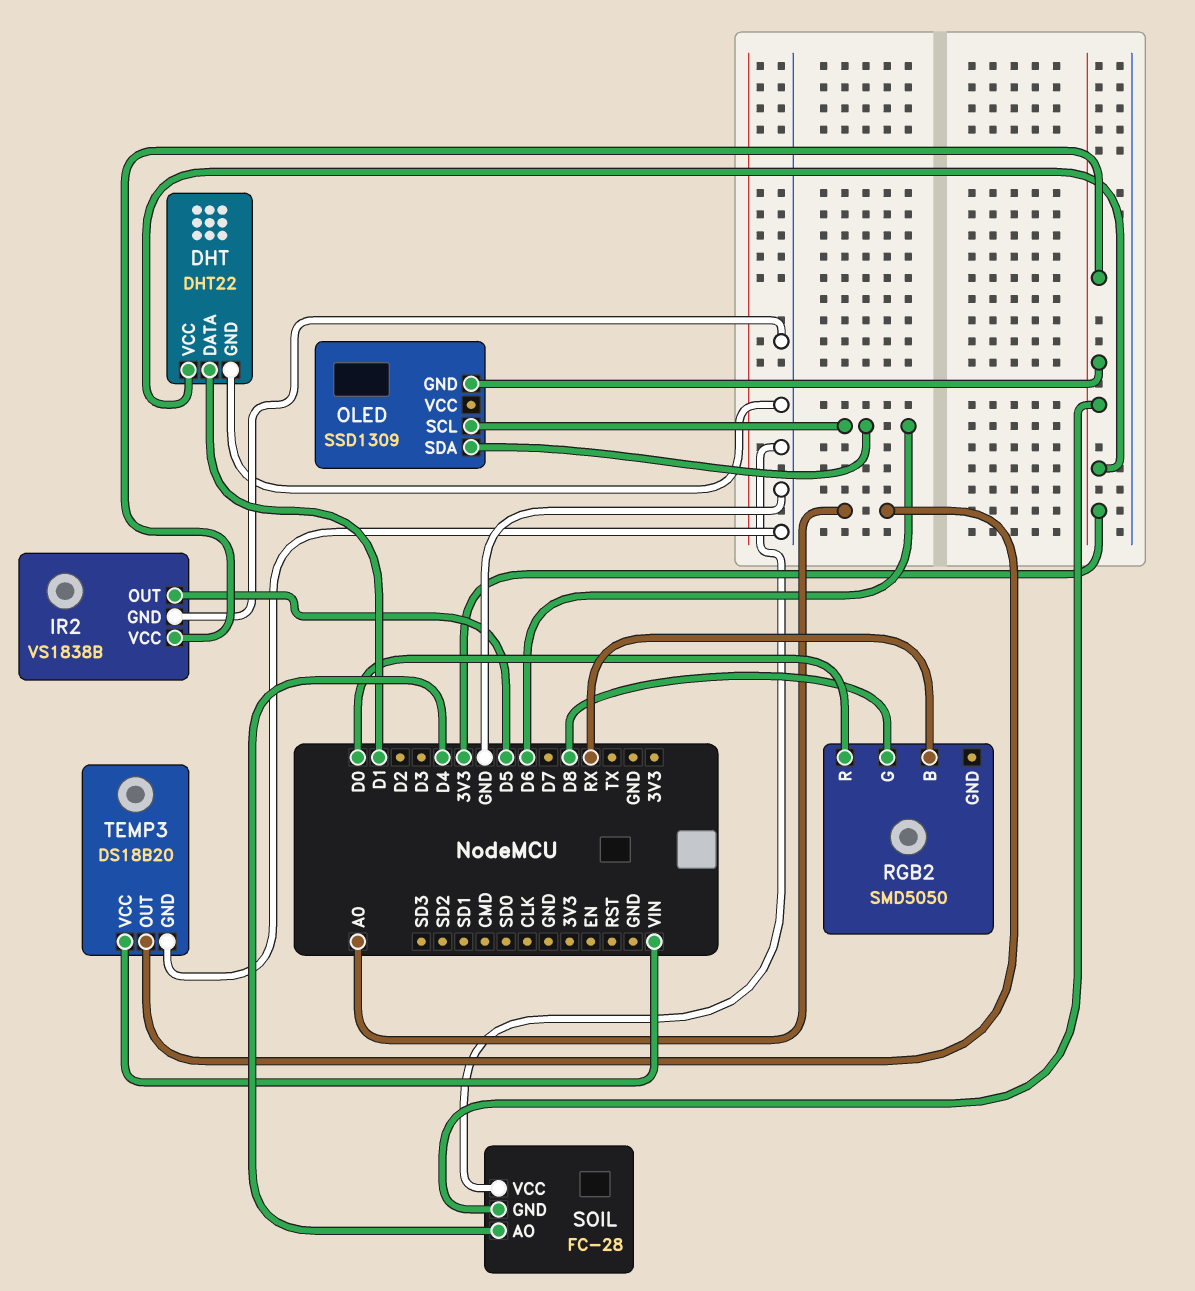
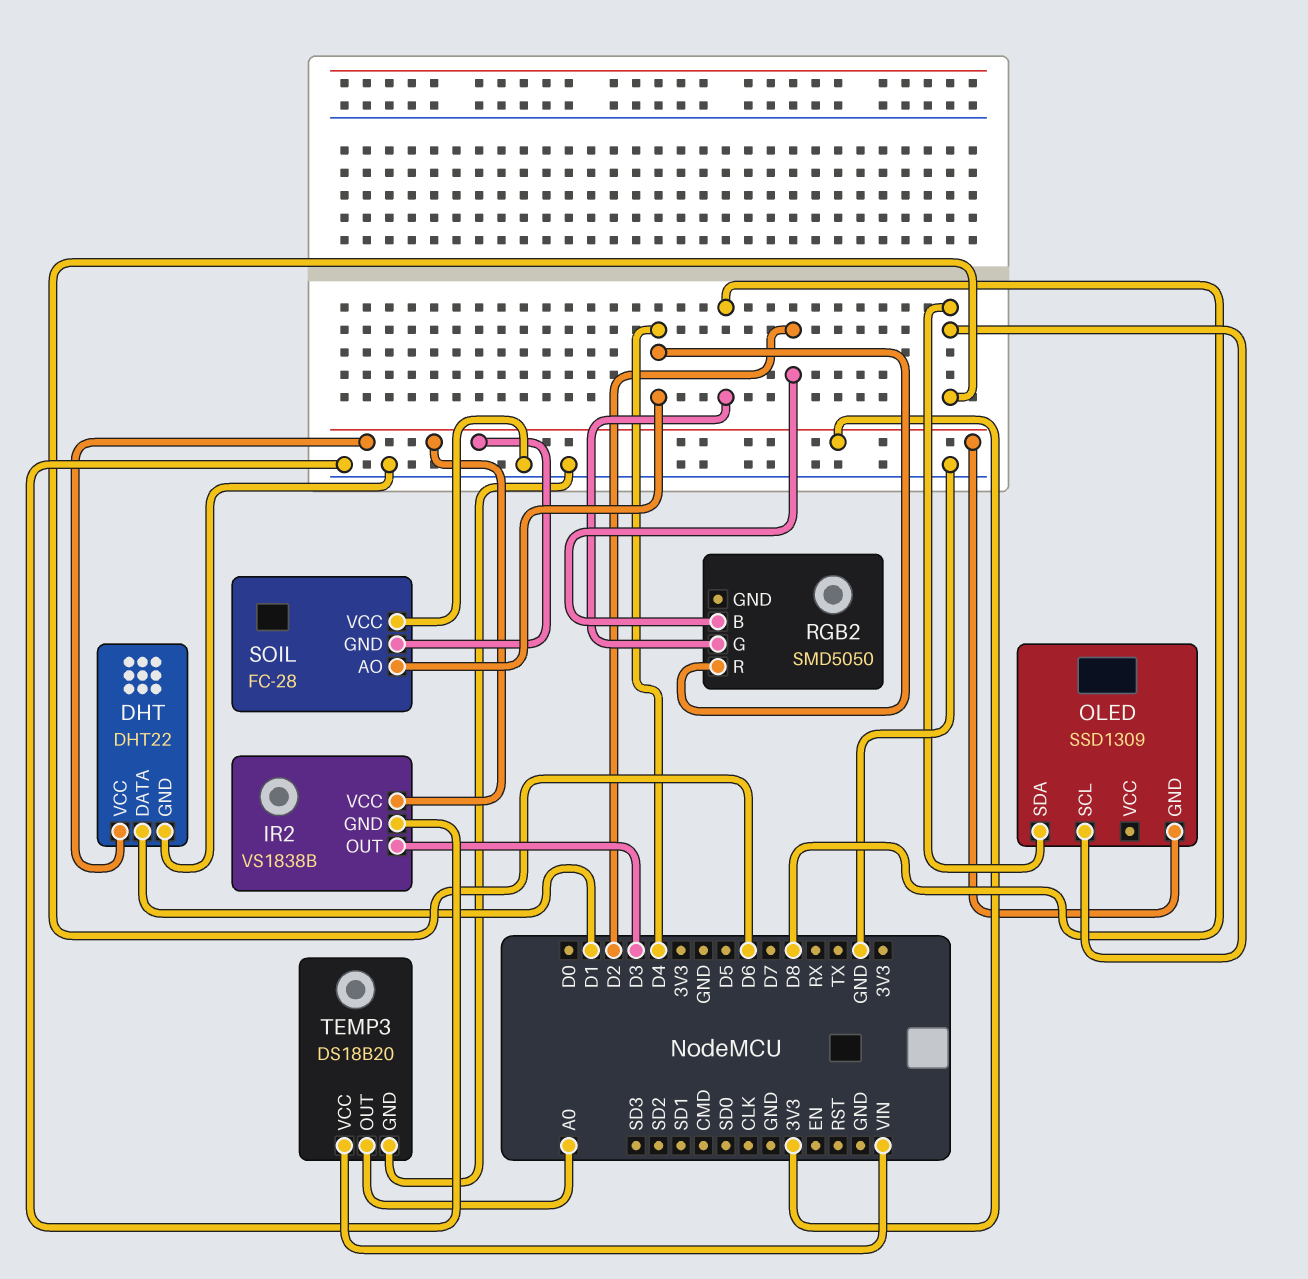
IR2 pin OUT: D5 -> D3
RGB2 pin B: RX -> D2
RGB2 pin R: D0 -> D4

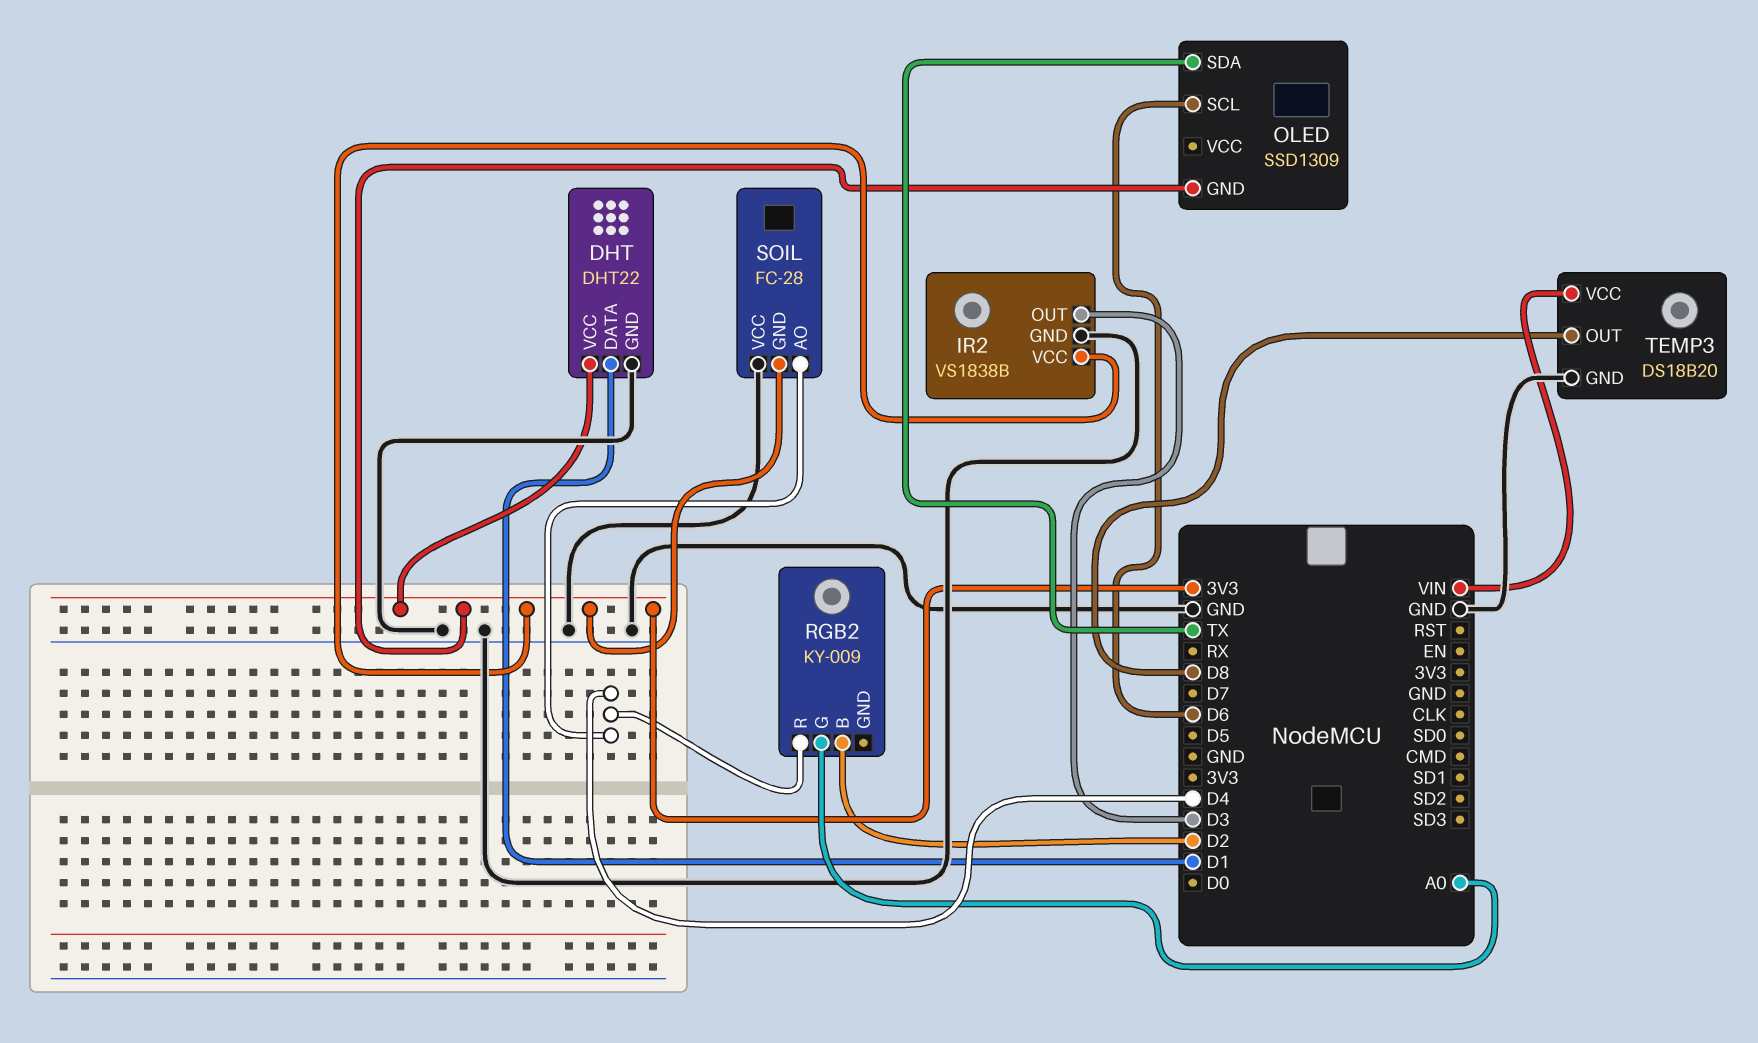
OLED pin SDA: D6 -> TX
RGB2: SMD5050 -> KY-009
RGB2 pin G: D8 -> A0
TEMP3 pin OUT: A0 -> D8

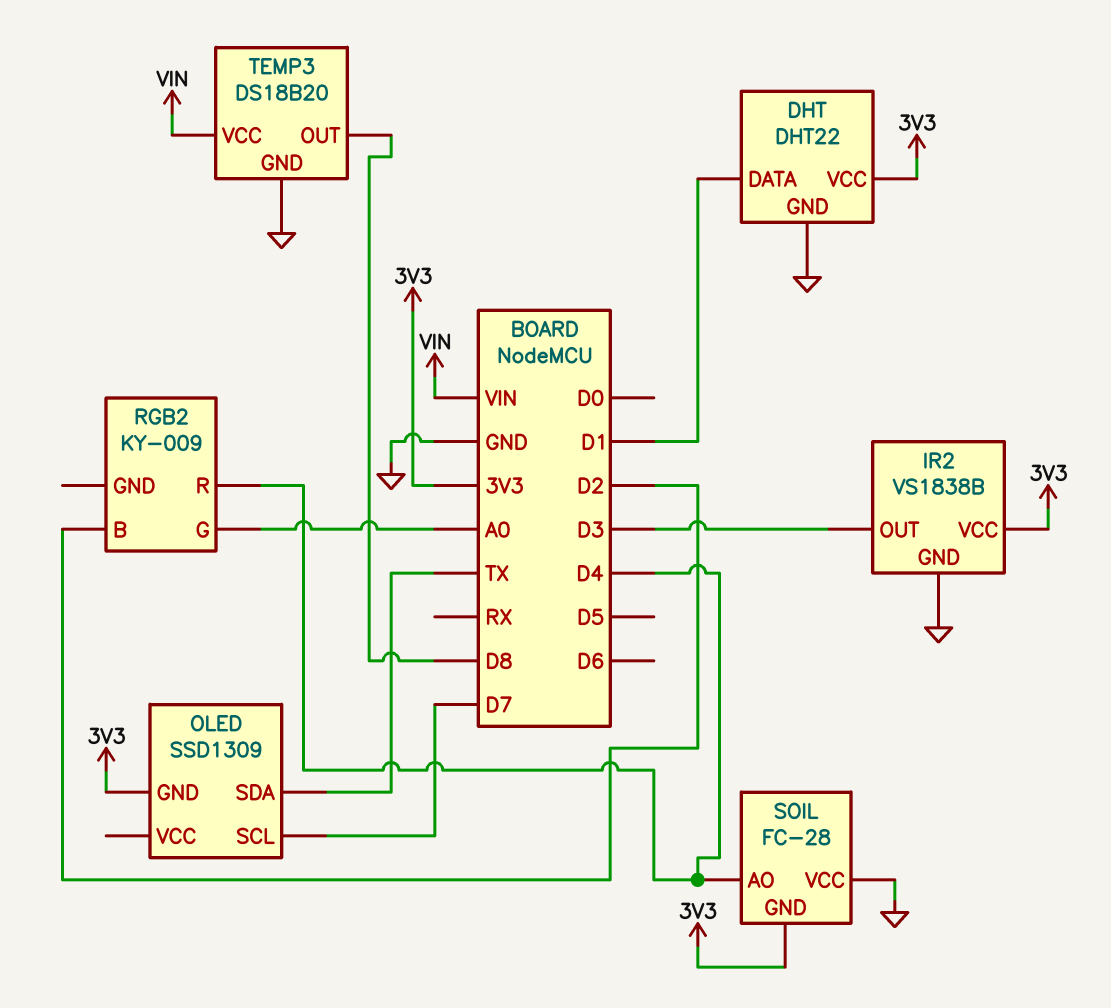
OLED pin SCL: D6 -> D7

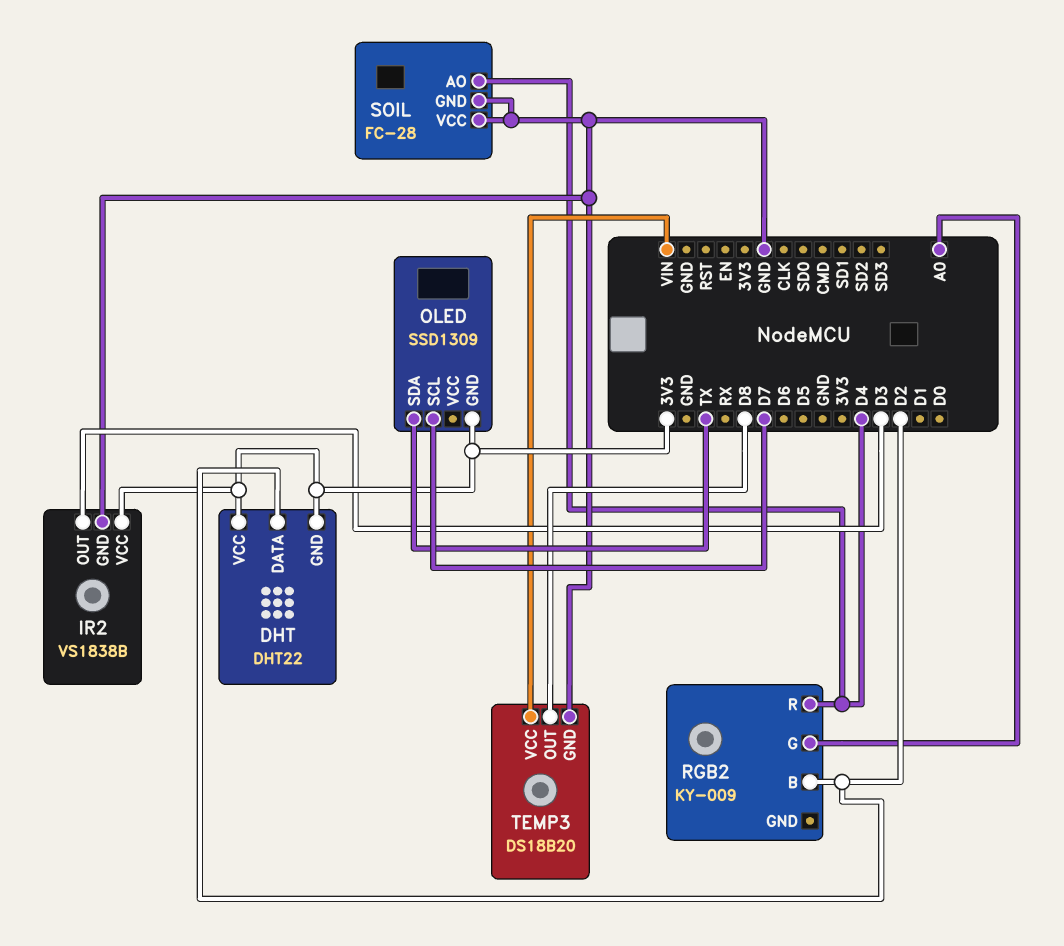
DHT pin DATA: D1 -> D2
DHT pin GND: GND -> 3V3
SOIL pin GND: 3V3 -> GND

